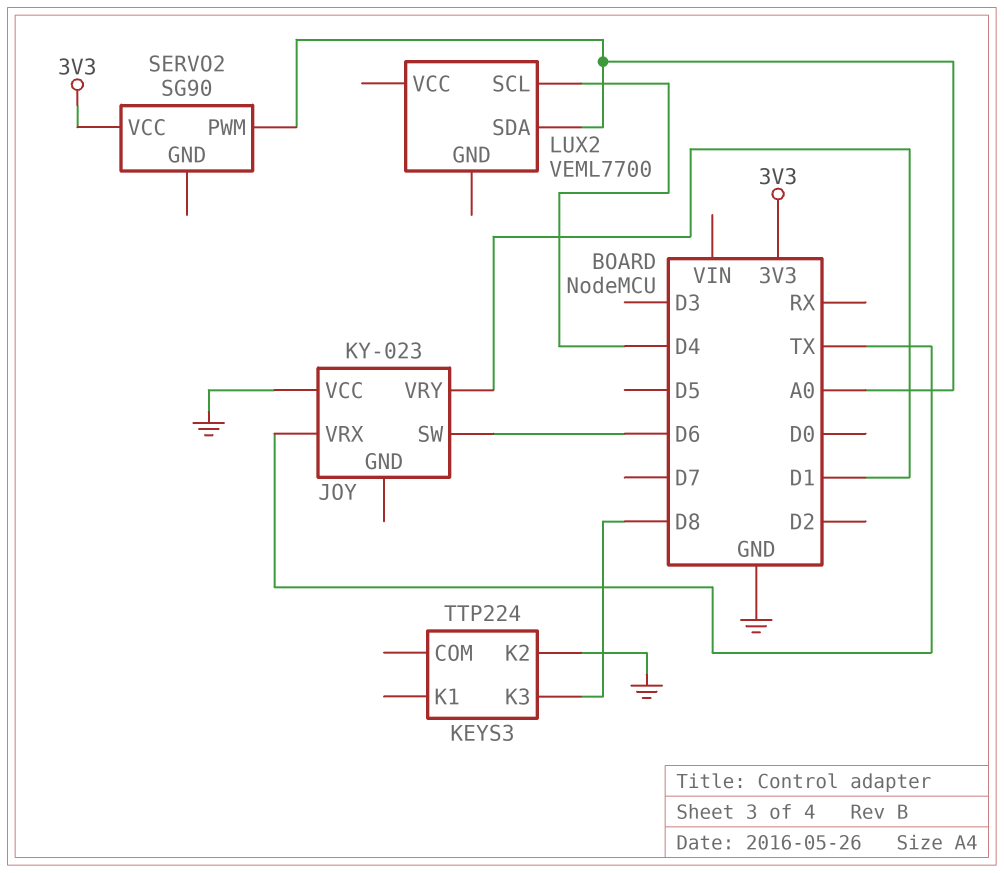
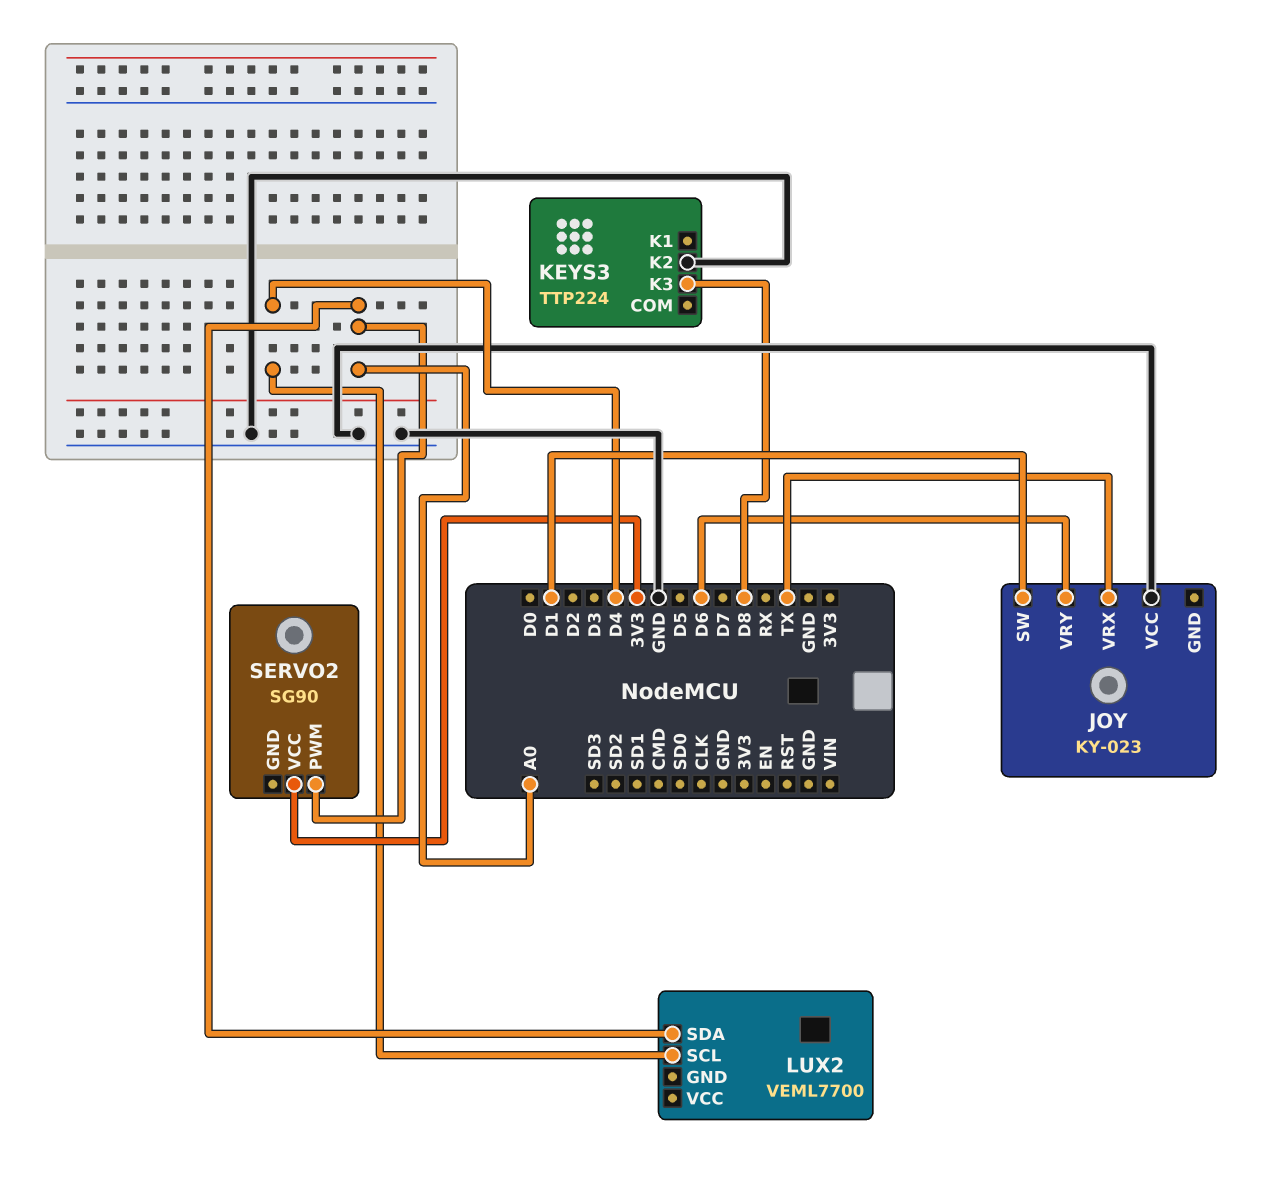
JOY pin SW: D6 -> D1
JOY pin VRY: D1 -> D6

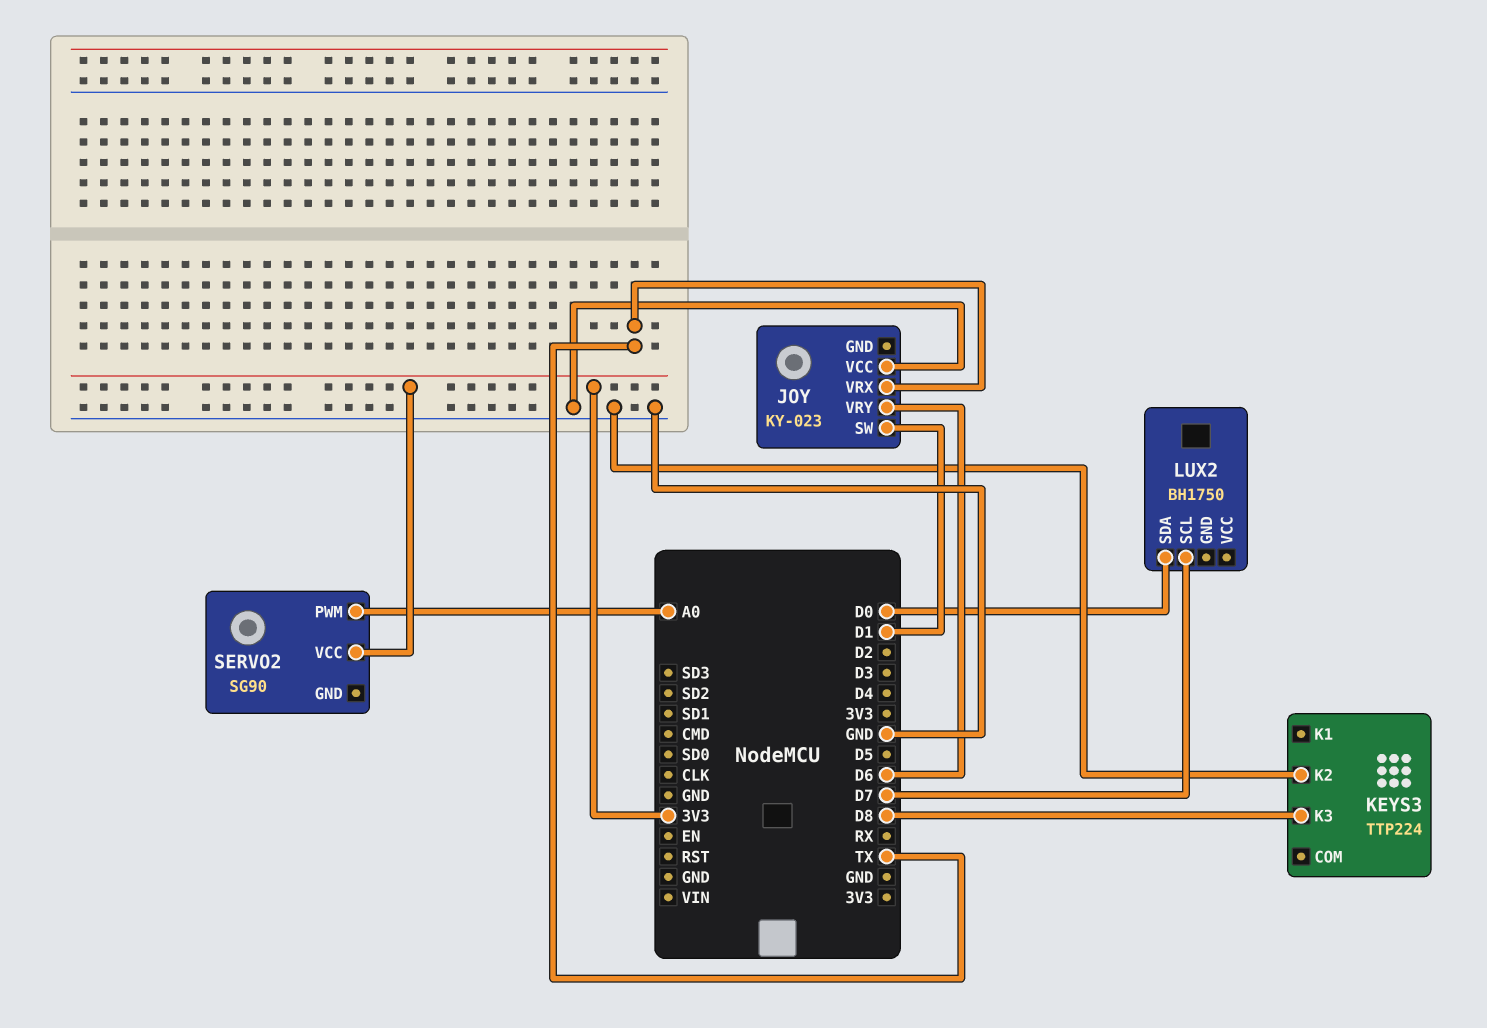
LUX2: VEML7700 -> BH1750
LUX2 pin SCL: D4 -> D7
LUX2 pin SDA: A0 -> D0

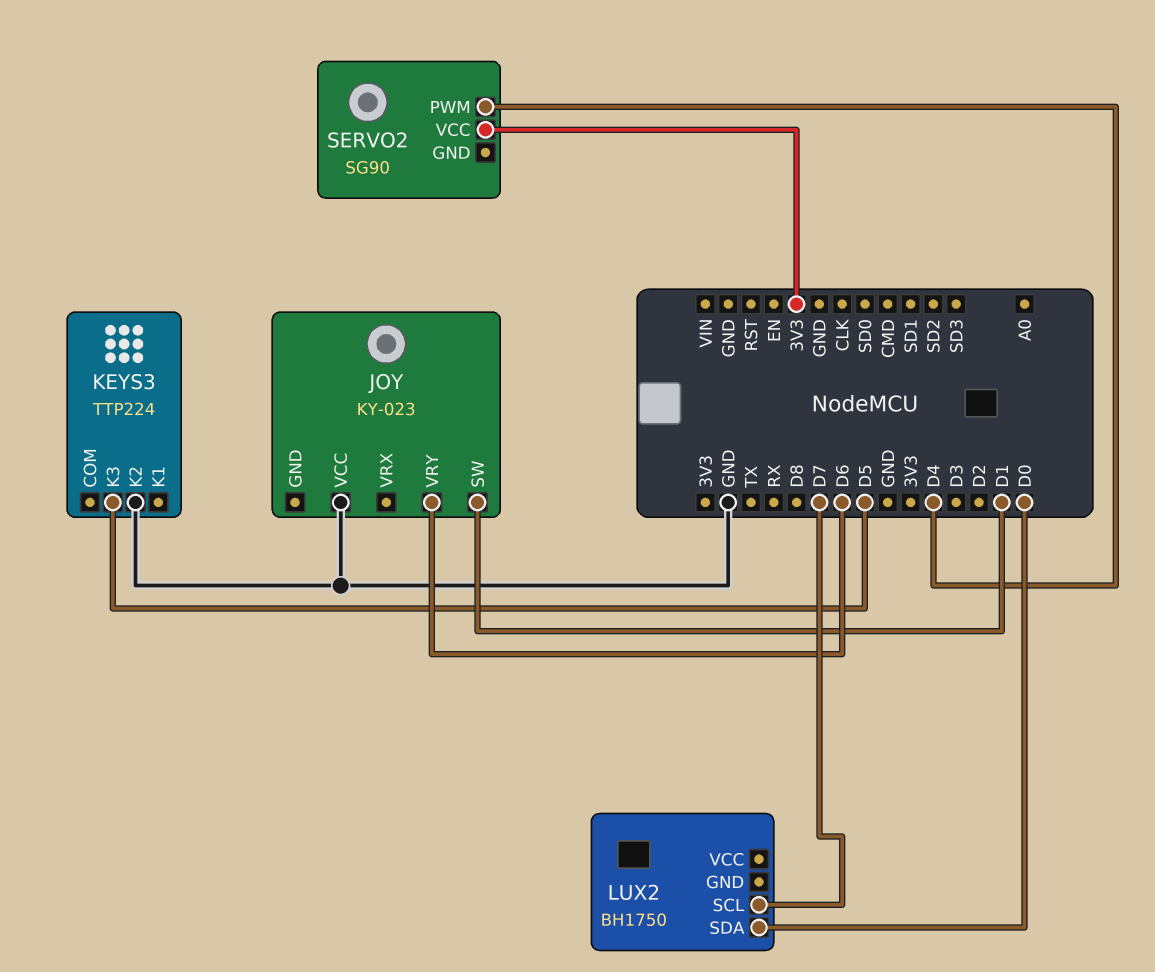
JOY pin VRX: TX -> none
KEYS3 pin K3: D8 -> D5
SERVO2 pin PWM: A0 -> D4

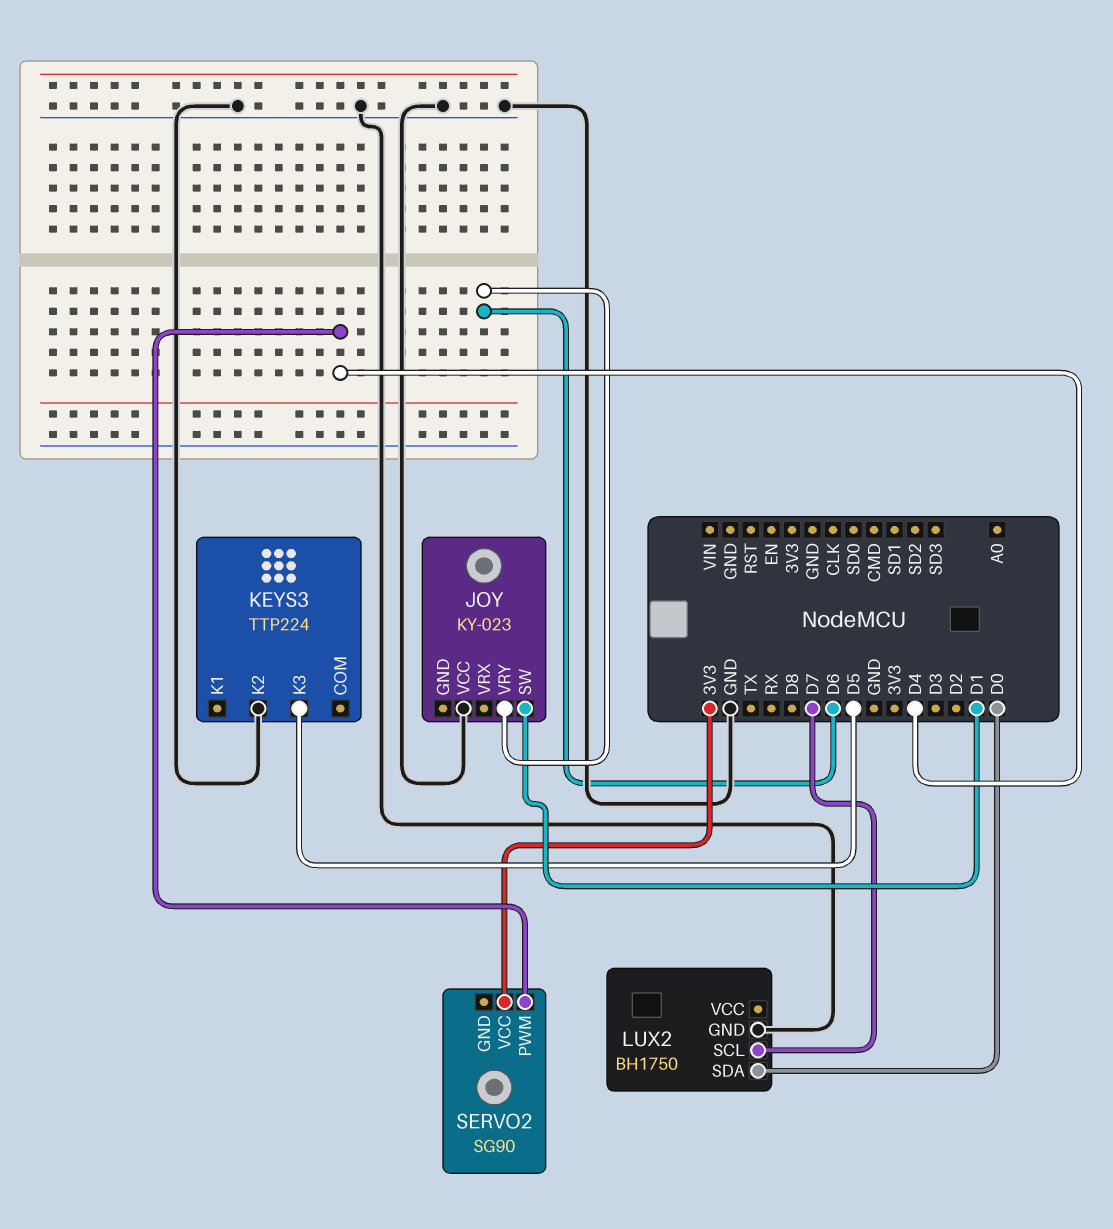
LUX2 pin GND: none -> GND

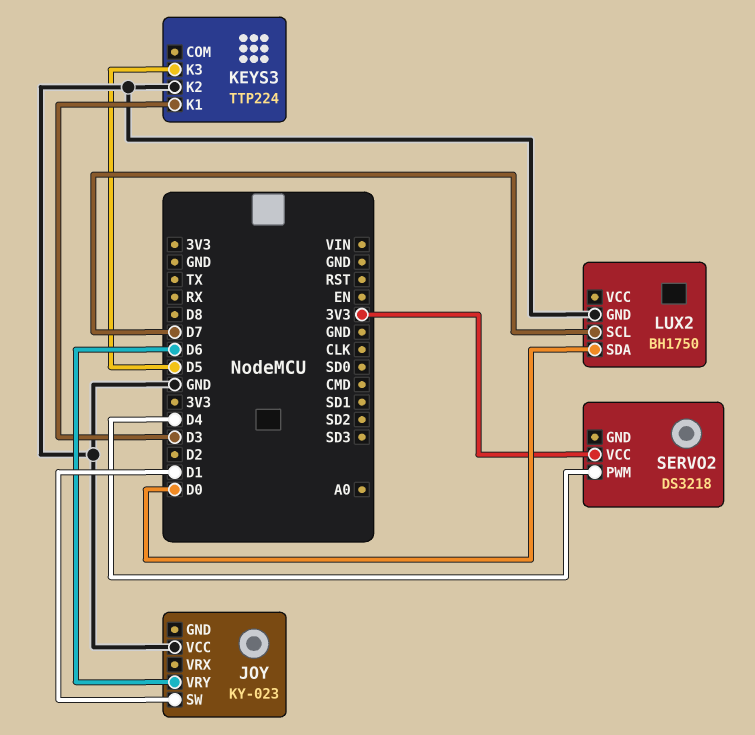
KEYS3 pin K1: none -> D3
SERVO2: SG90 -> DS3218

